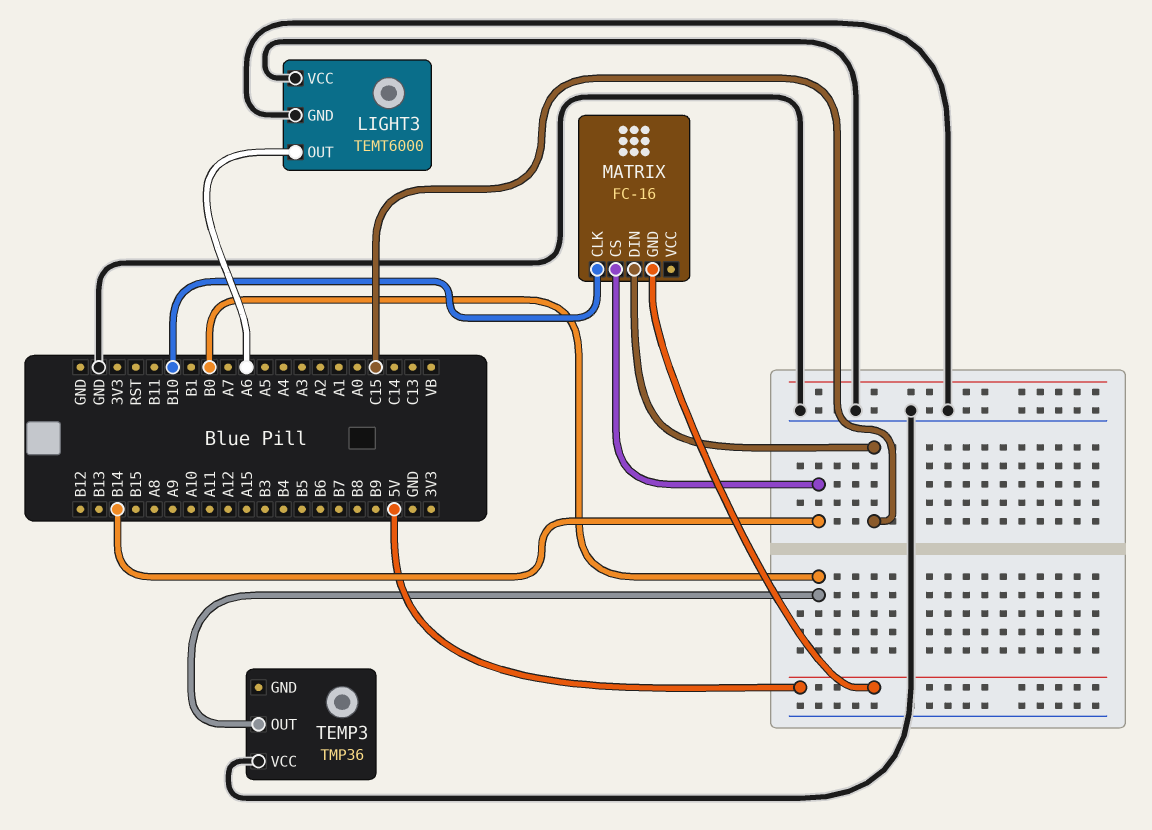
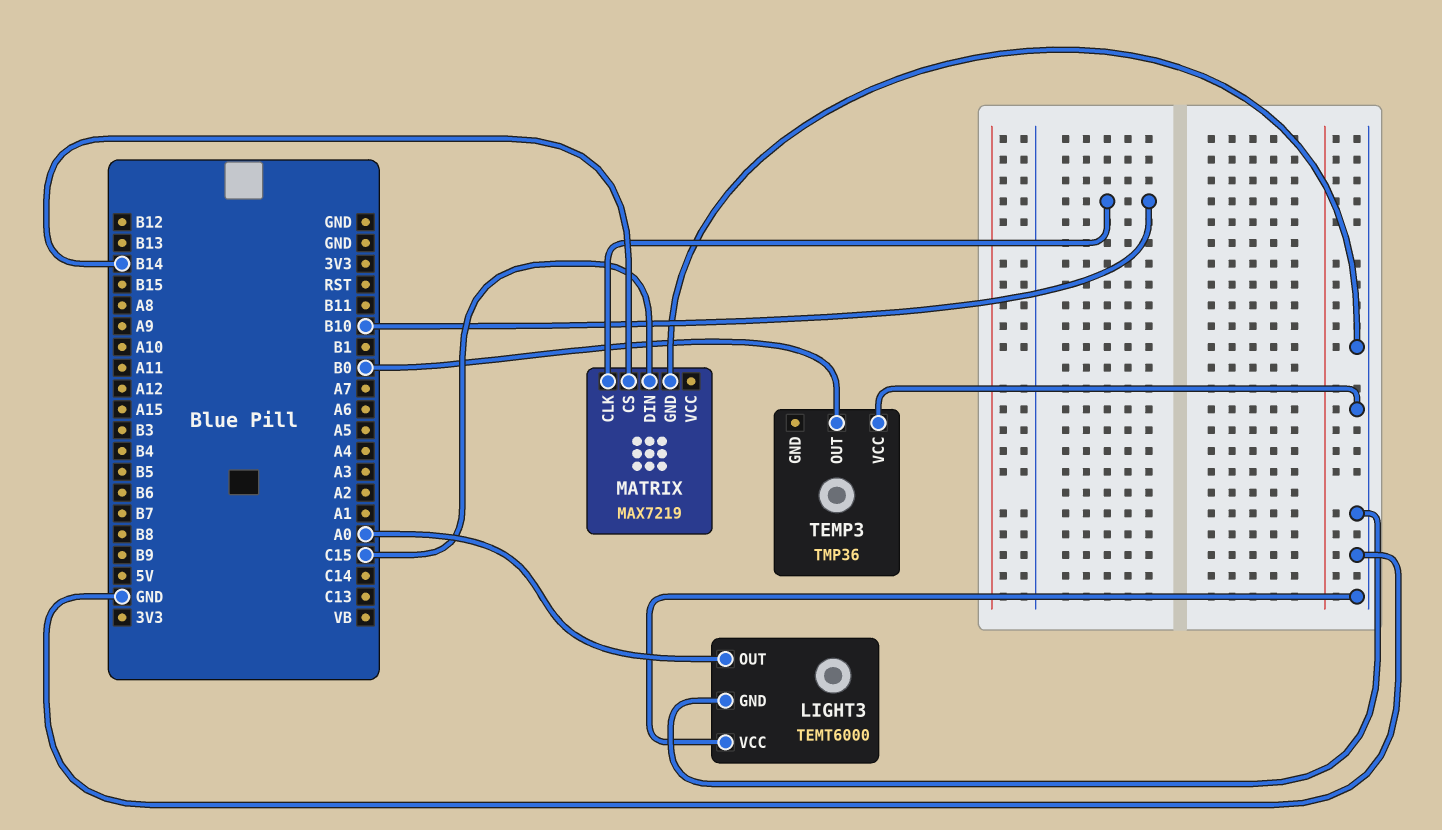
LIGHT3 pin OUT: A6 -> A0
MATRIX: FC-16 -> MAX7219
MATRIX pin GND: 5V -> GND

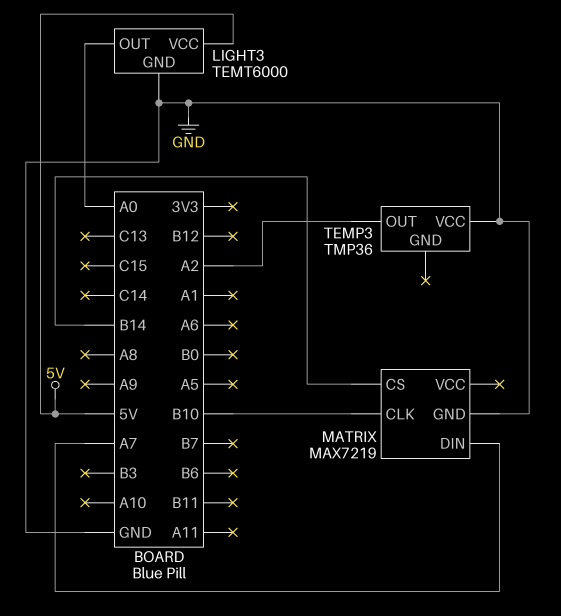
LIGHT3 pin VCC: GND -> 5V
MATRIX pin DIN: C15 -> A7
TEMP3 pin OUT: B0 -> A2

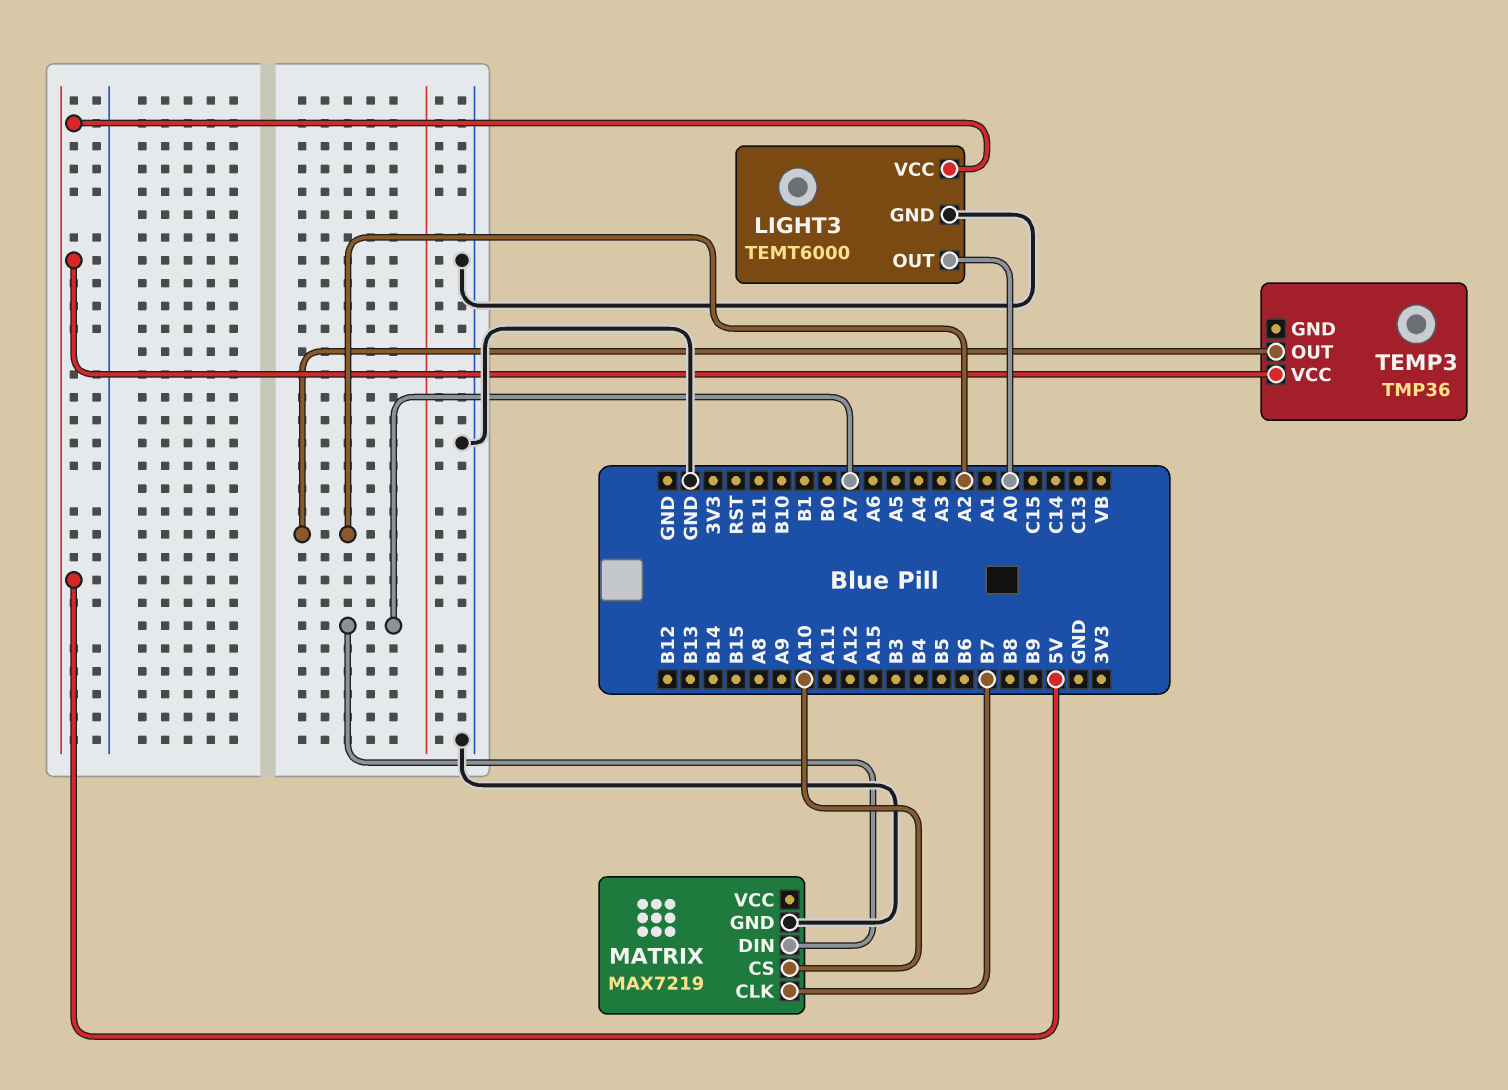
MATRIX pin CLK: B10 -> B7
MATRIX pin CS: B14 -> A10
TEMP3 pin VCC: GND -> 5V

